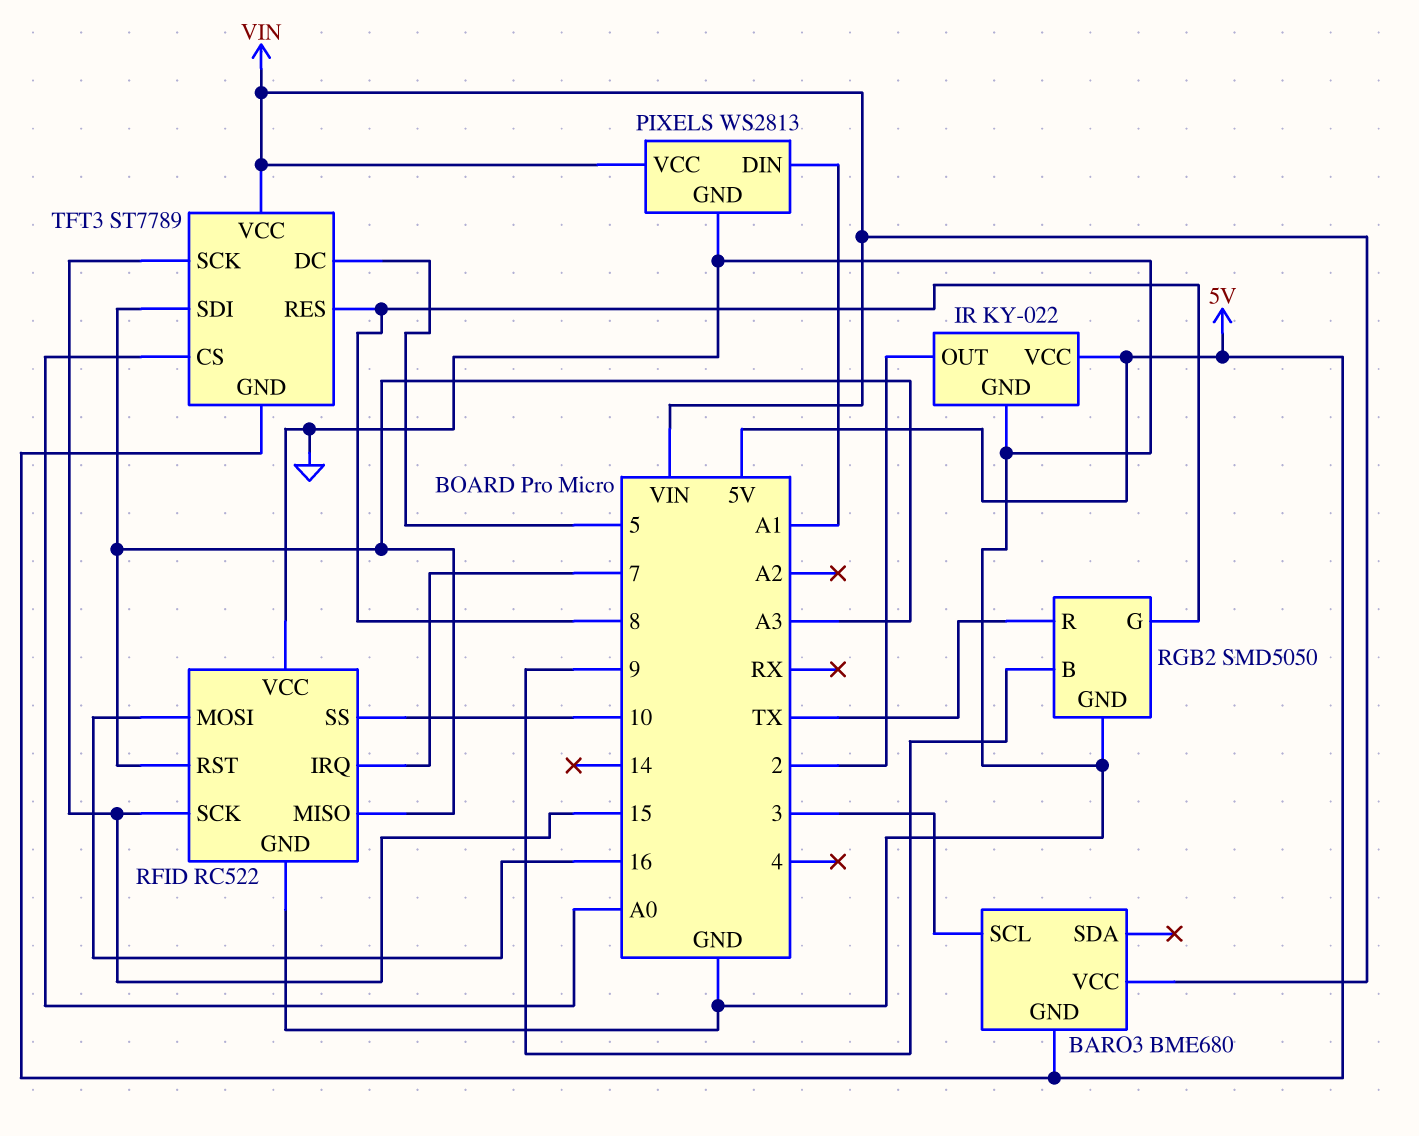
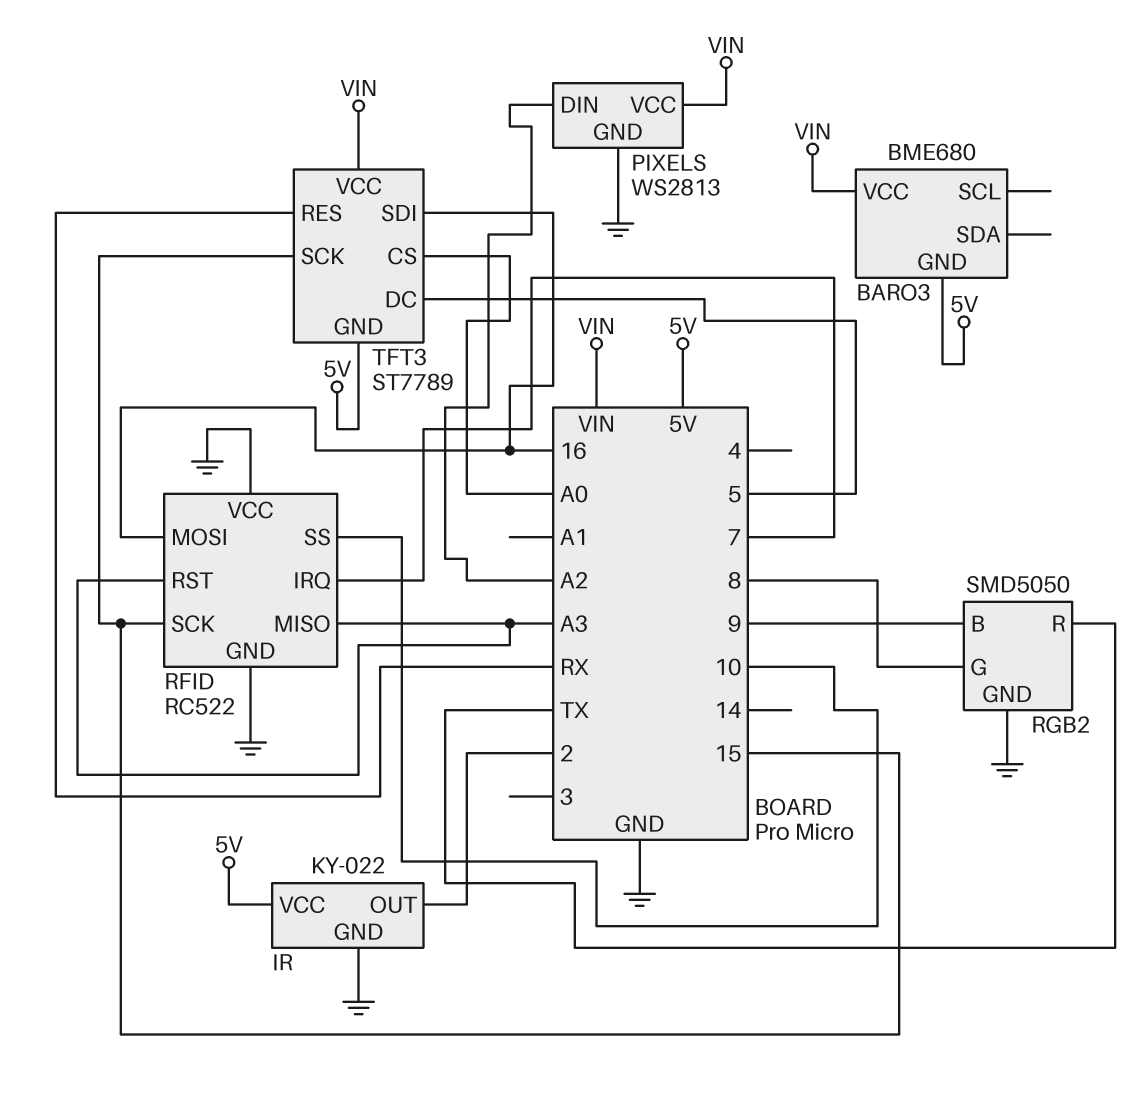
BARO3 pin SCL: 3 -> none
PIXELS pin DIN: A1 -> A2
TFT3 pin RES: 8 -> RX
TFT3 pin SDI: A3 -> 16

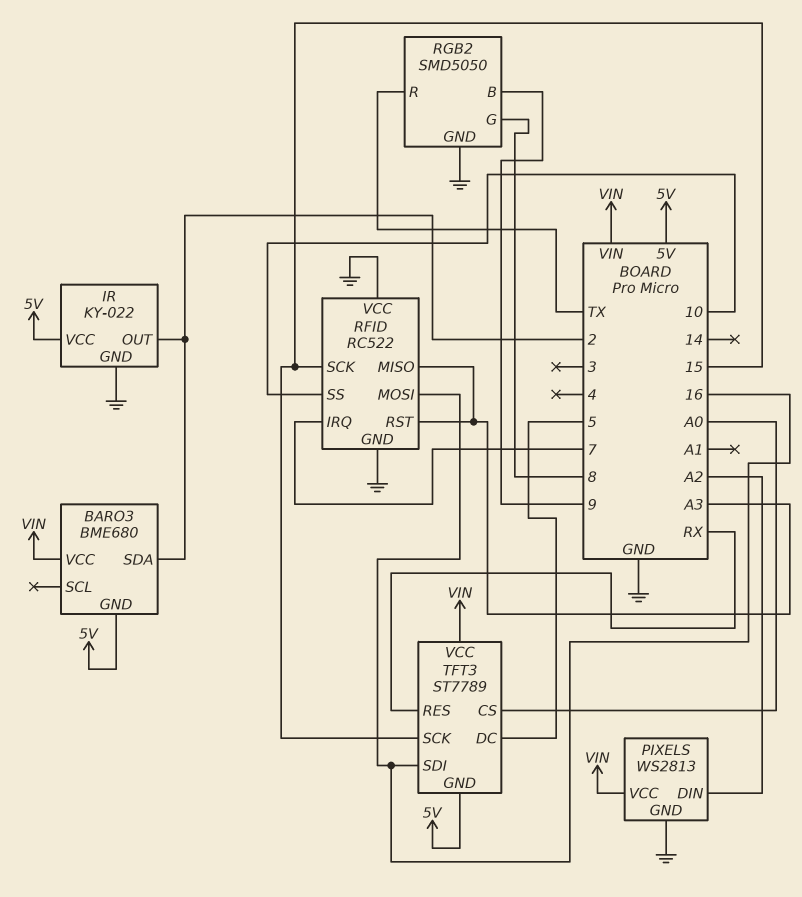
BARO3 pin SDA: none -> 2

